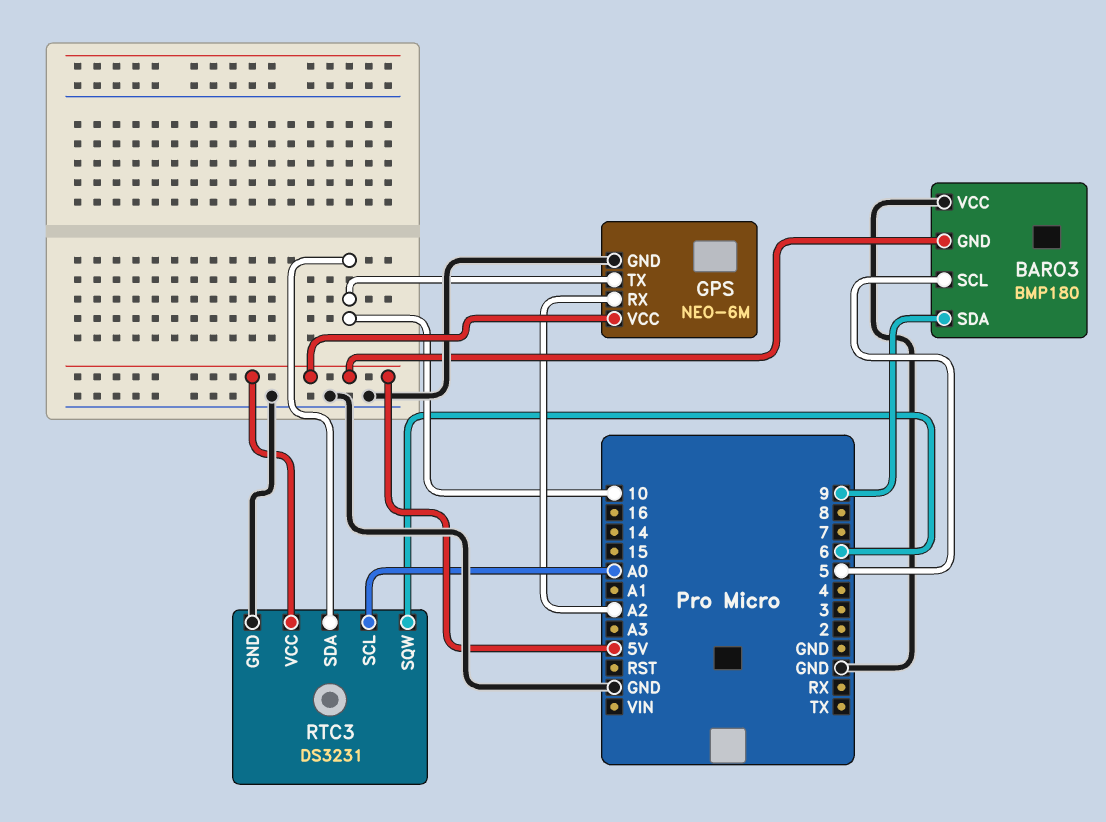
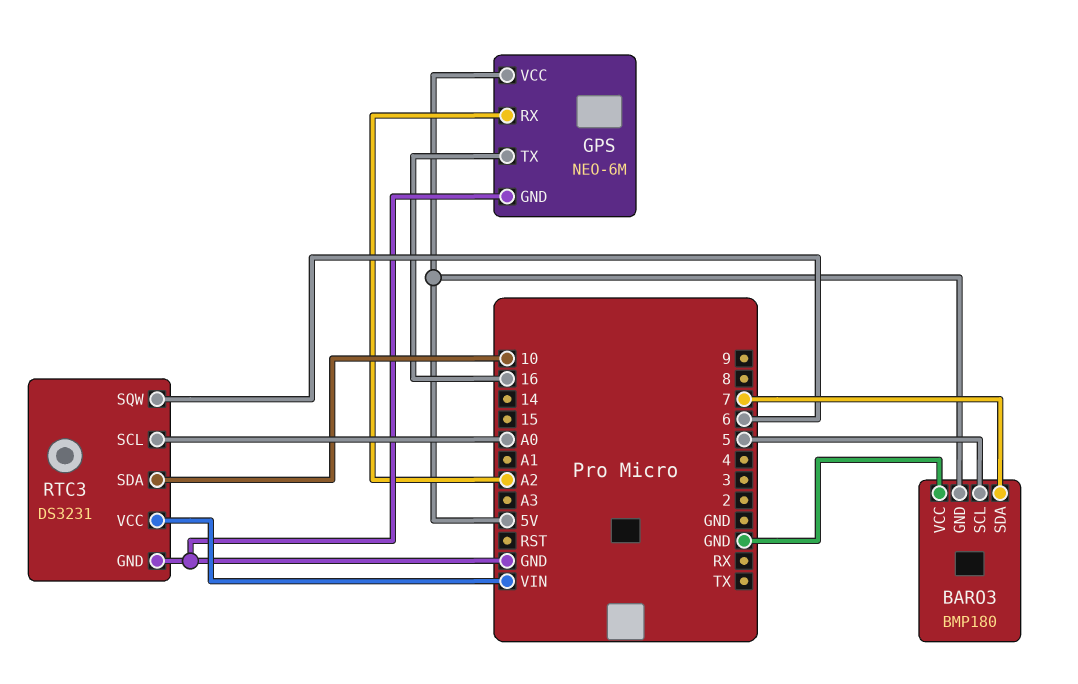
BARO3 pin SDA: 9 -> 7
GPS pin TX: 10 -> 16
RTC3 pin VCC: 5V -> VIN

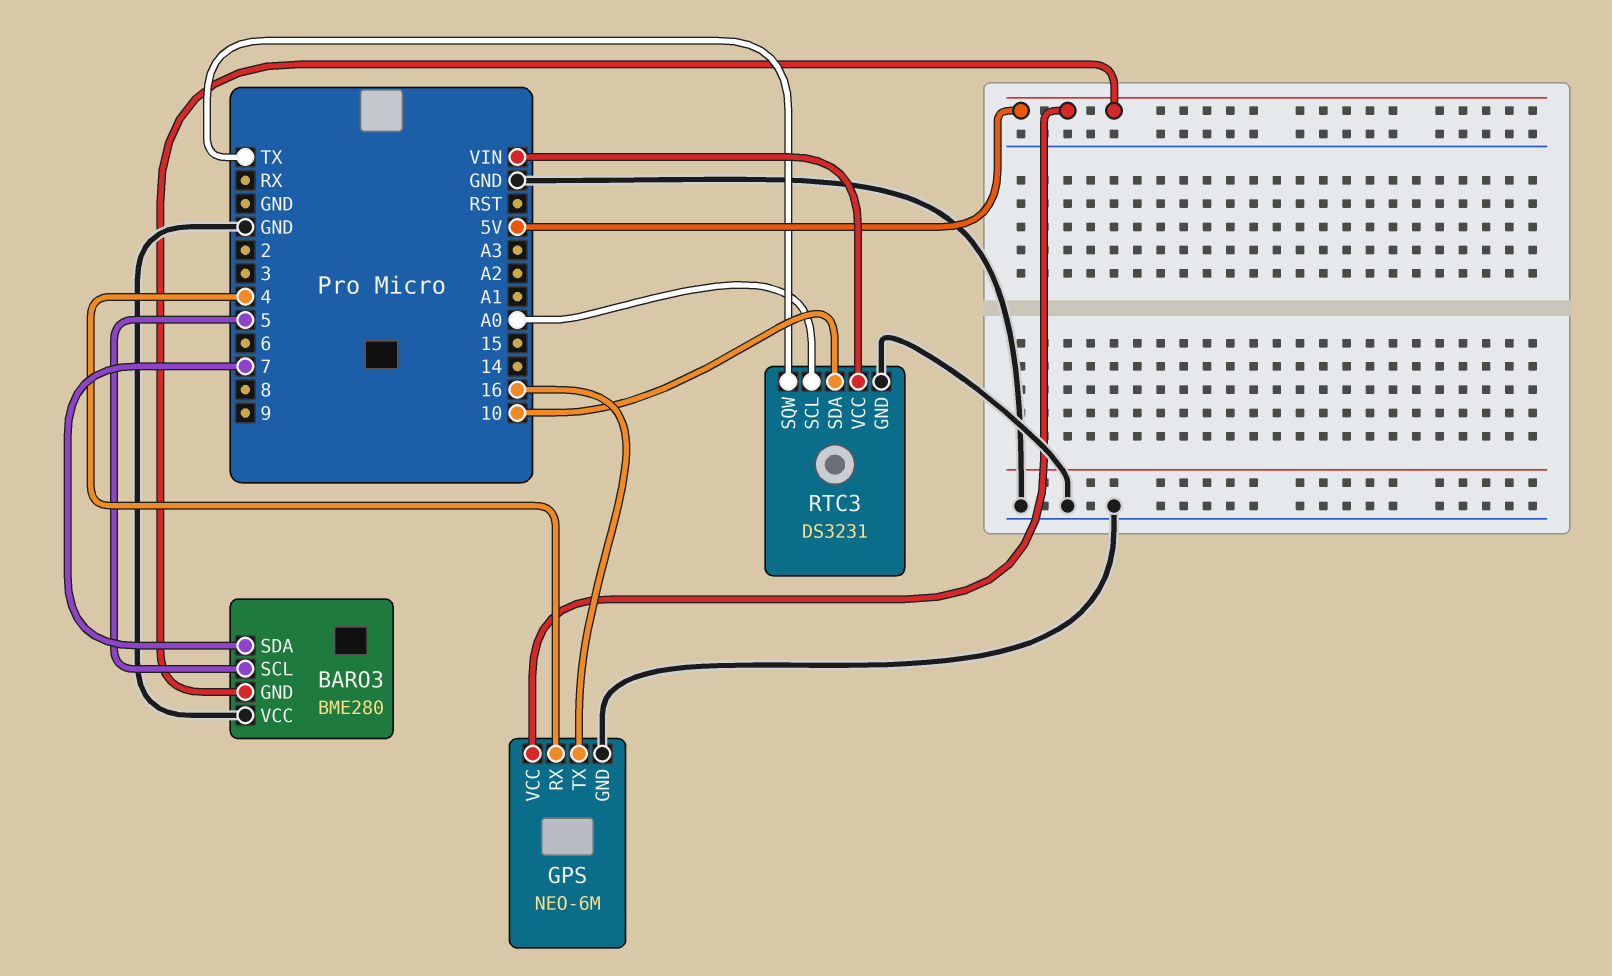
BARO3: BMP180 -> BME280
GPS pin RX: A2 -> 4
RTC3 pin SQW: 6 -> TX

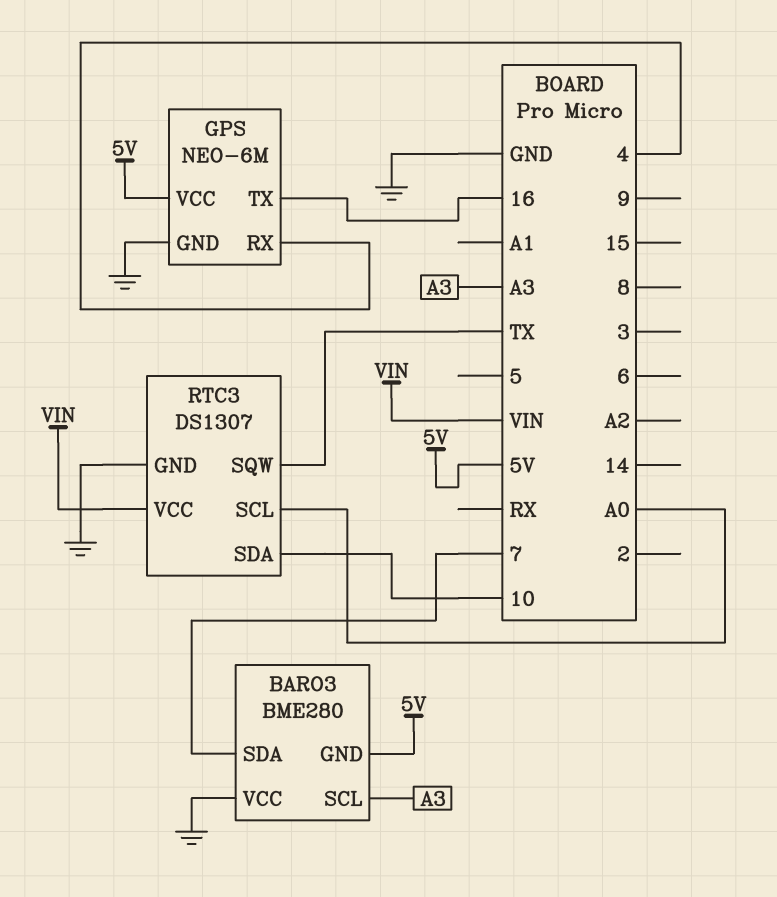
BARO3 pin SCL: 5 -> A3
RTC3: DS3231 -> DS1307

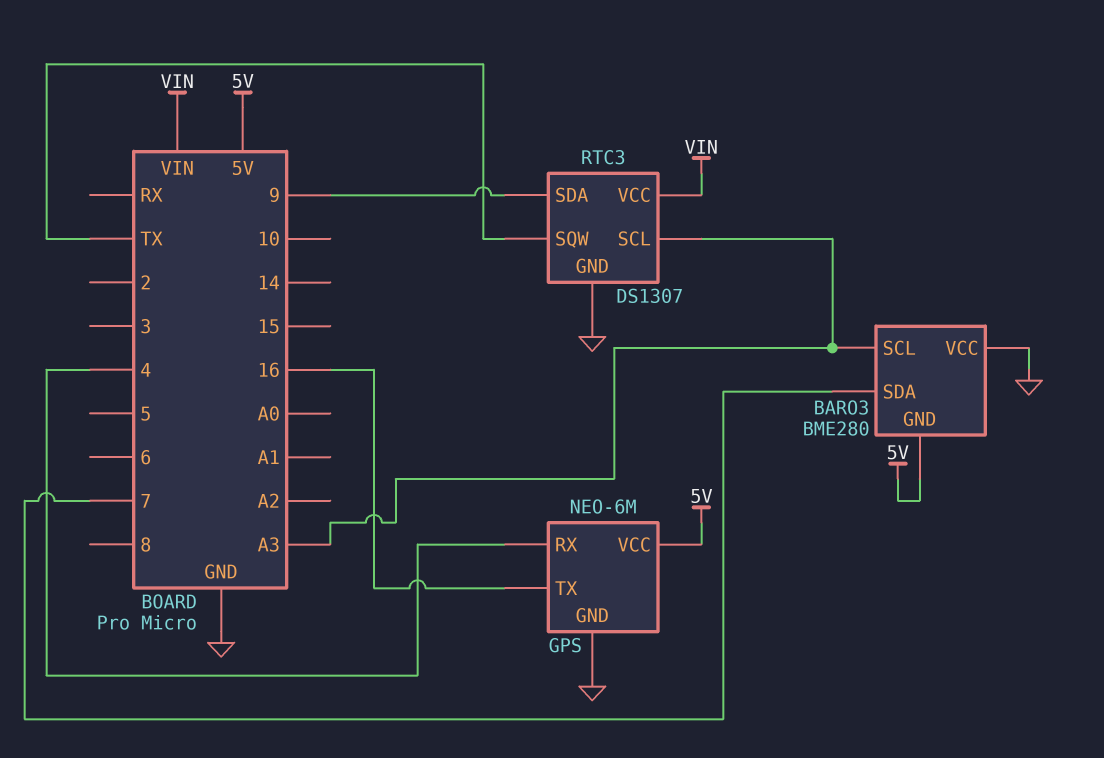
RTC3 pin SCL: A0 -> A3
RTC3 pin SDA: 10 -> 9

